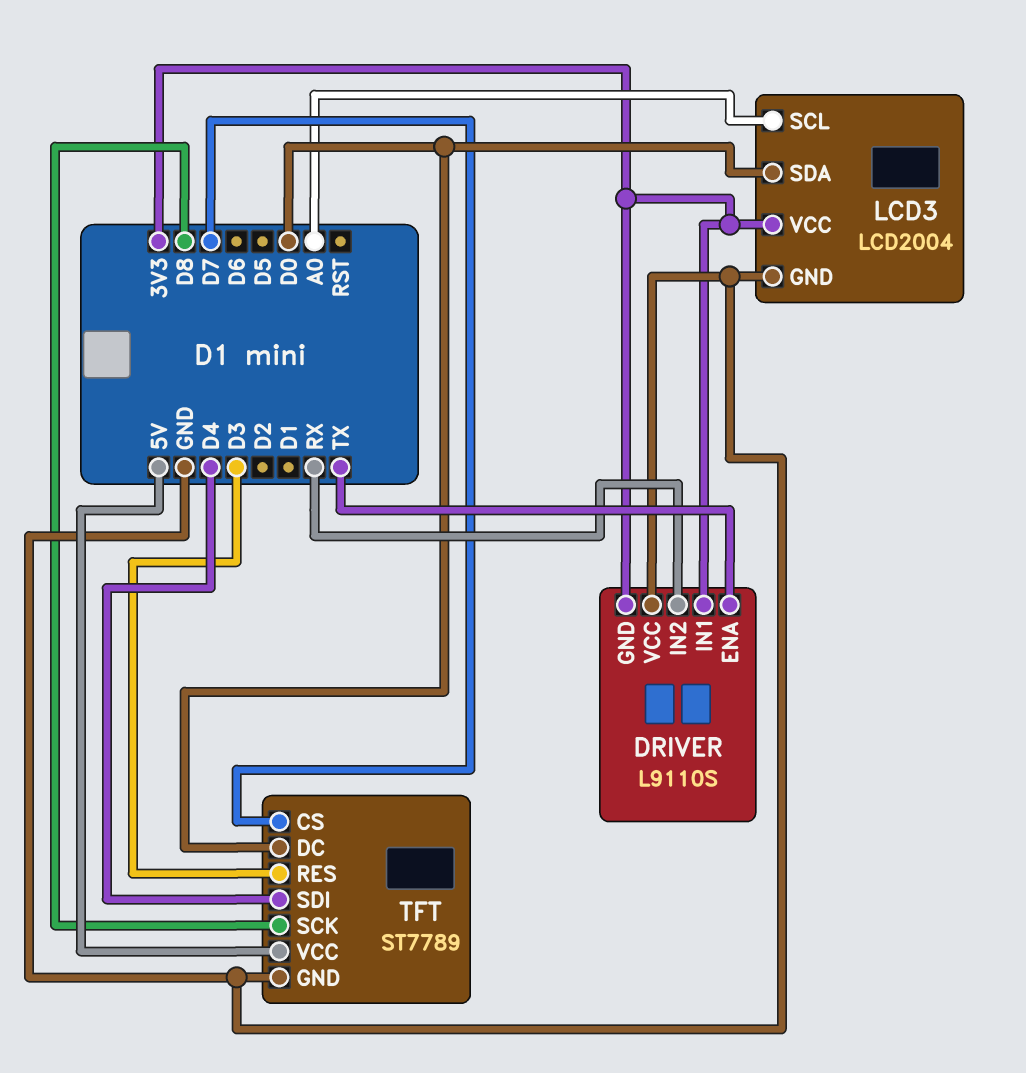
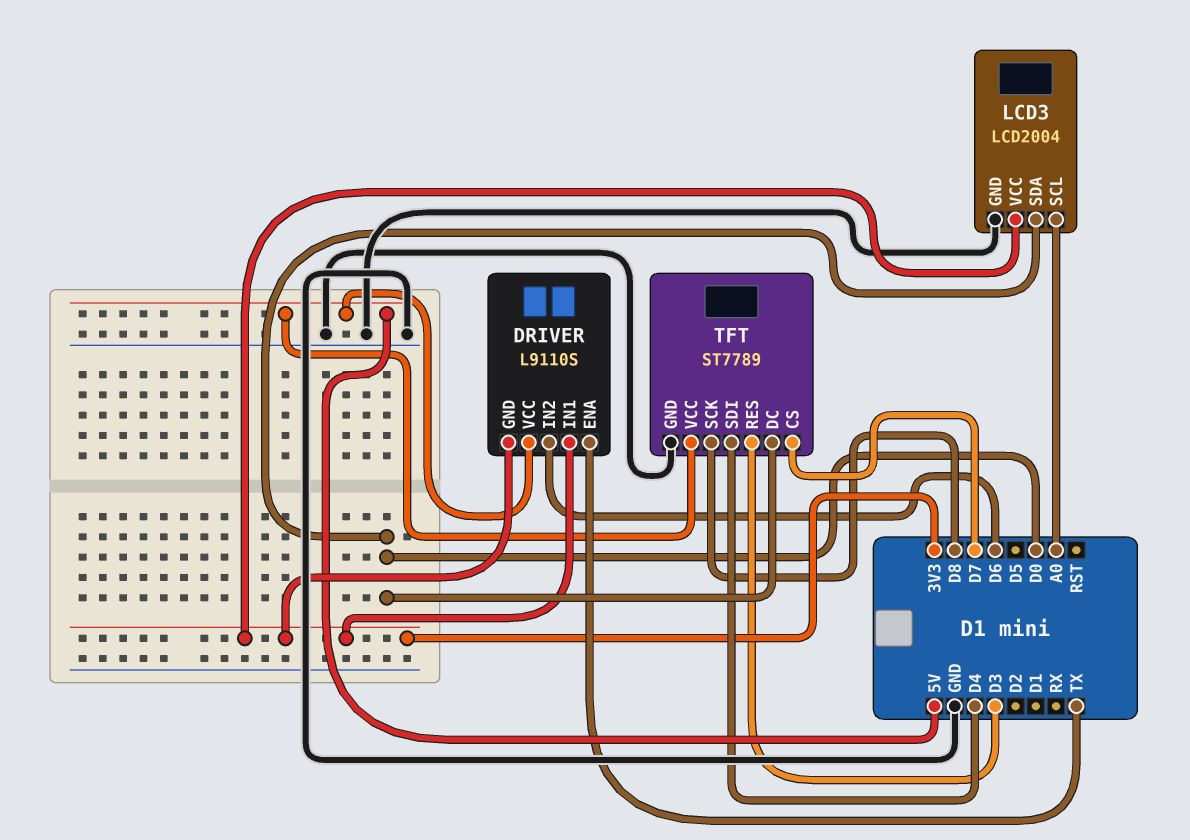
DRIVER pin IN2: RX -> D6
DRIVER pin VCC: GND -> 5V

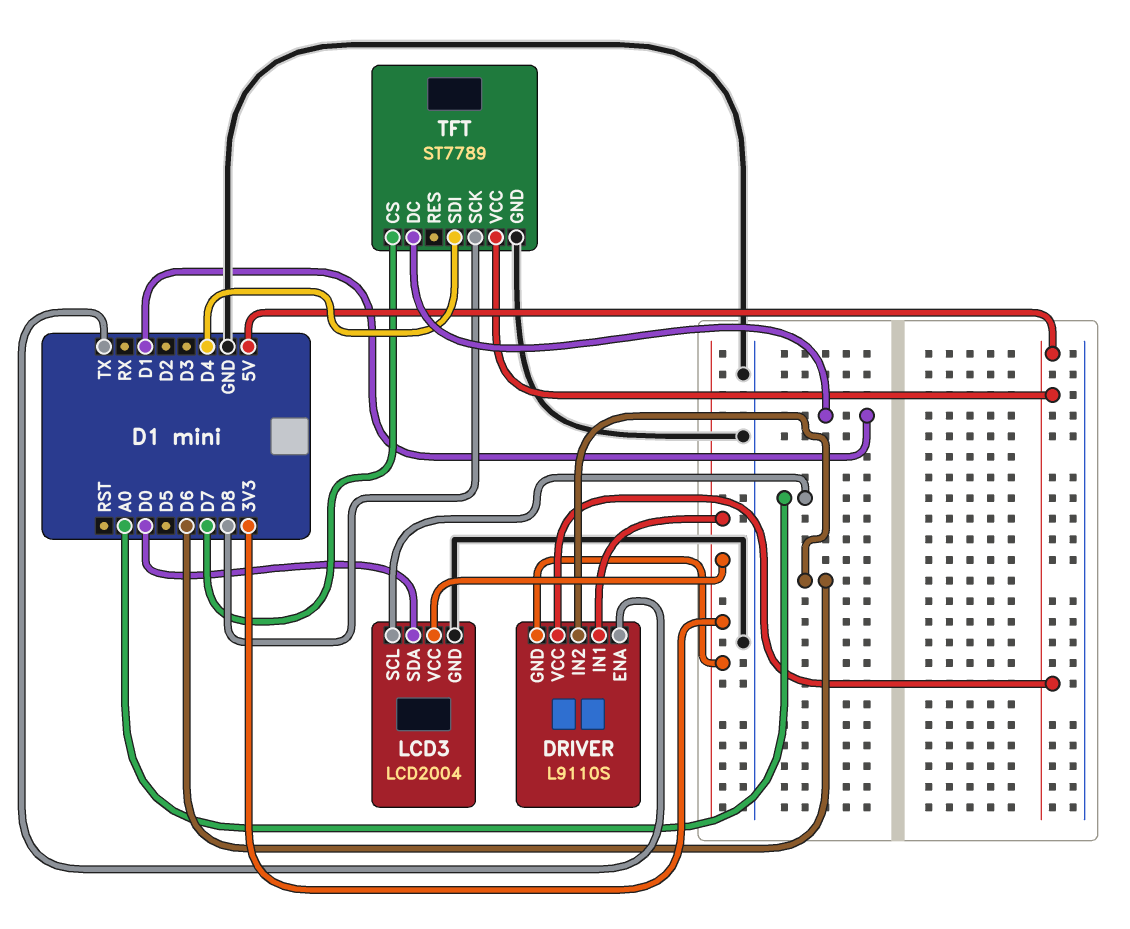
TFT pin DC: D0 -> D1
TFT pin RES: D3 -> none

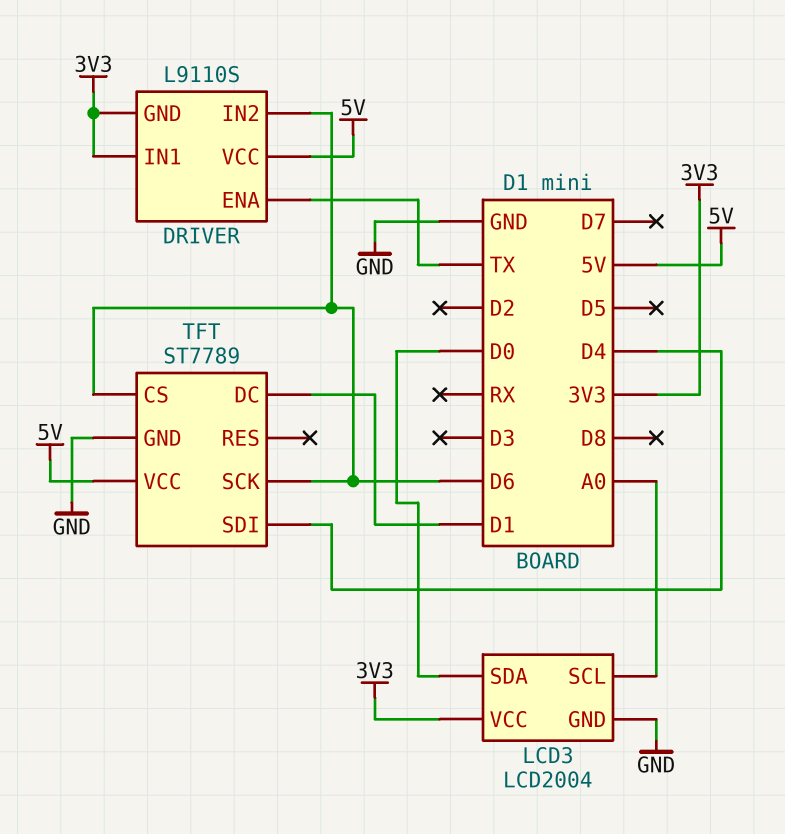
TFT pin CS: D7 -> D6
TFT pin SCK: D8 -> D6

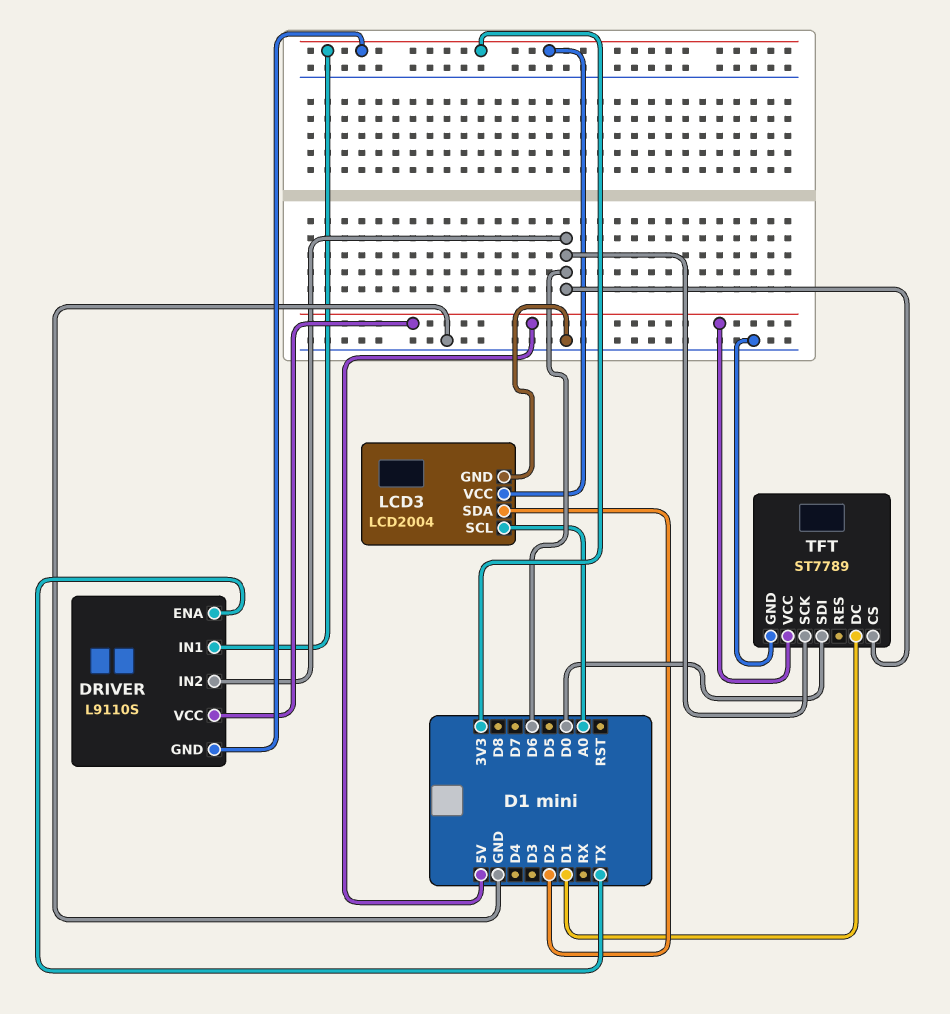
LCD3 pin SDA: D0 -> D2
TFT pin SDI: D4 -> D0

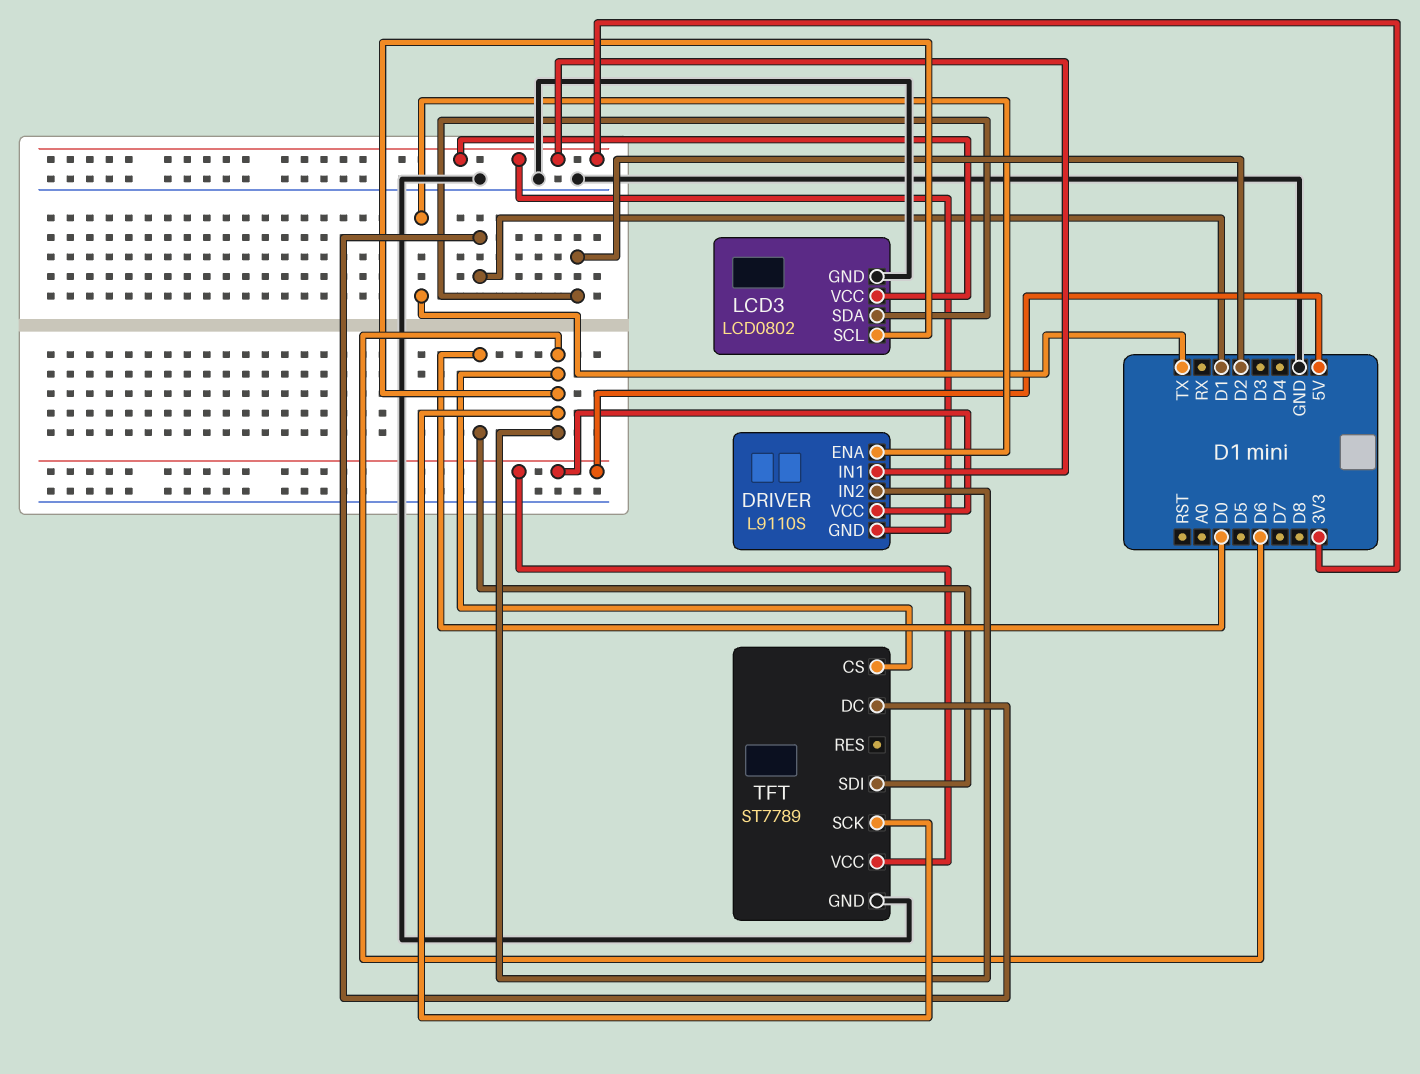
LCD3: LCD2004 -> LCD0802
LCD3 pin SCL: A0 -> D6

